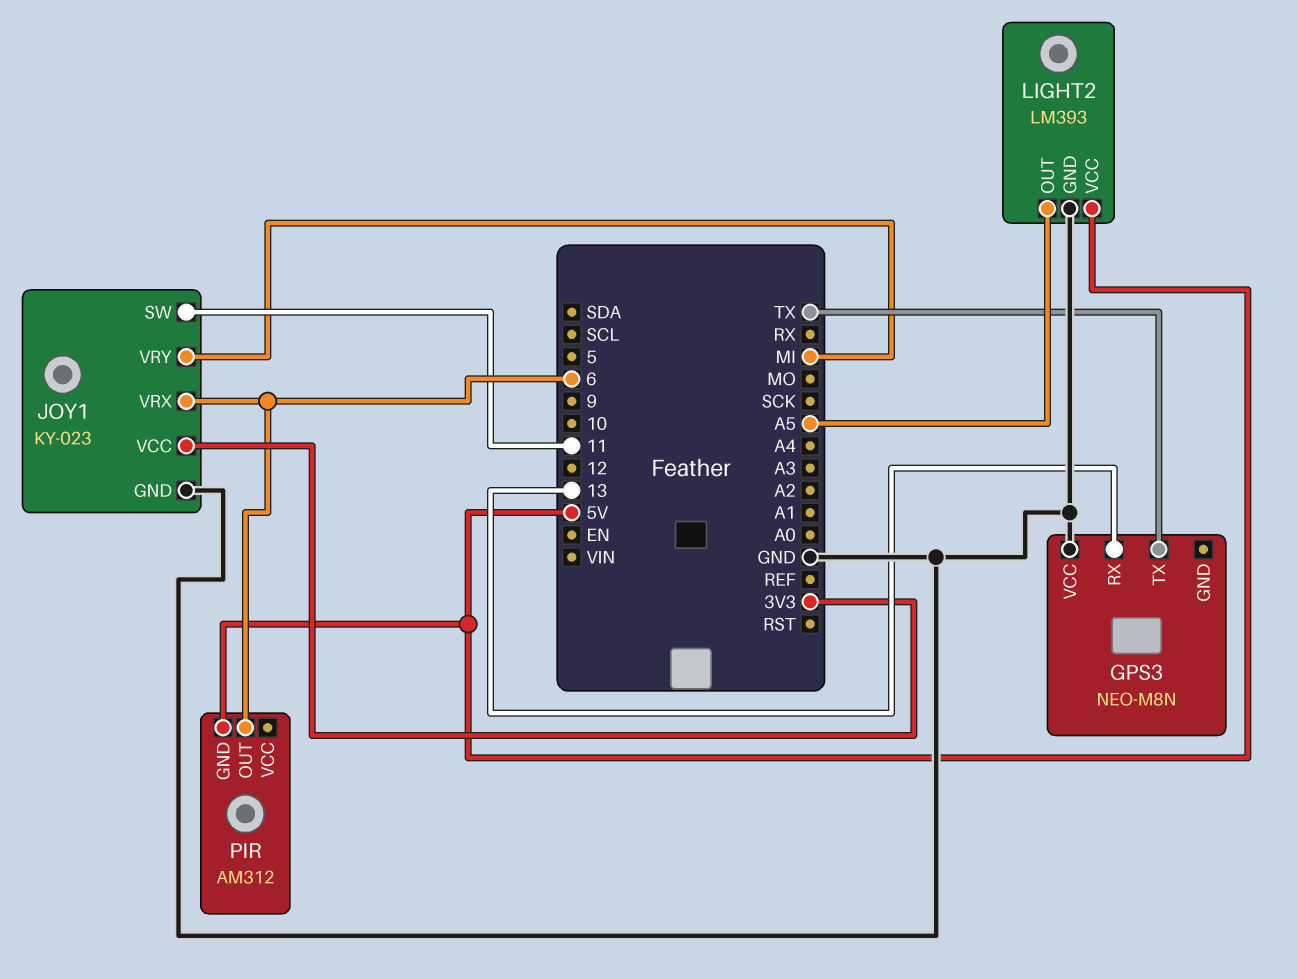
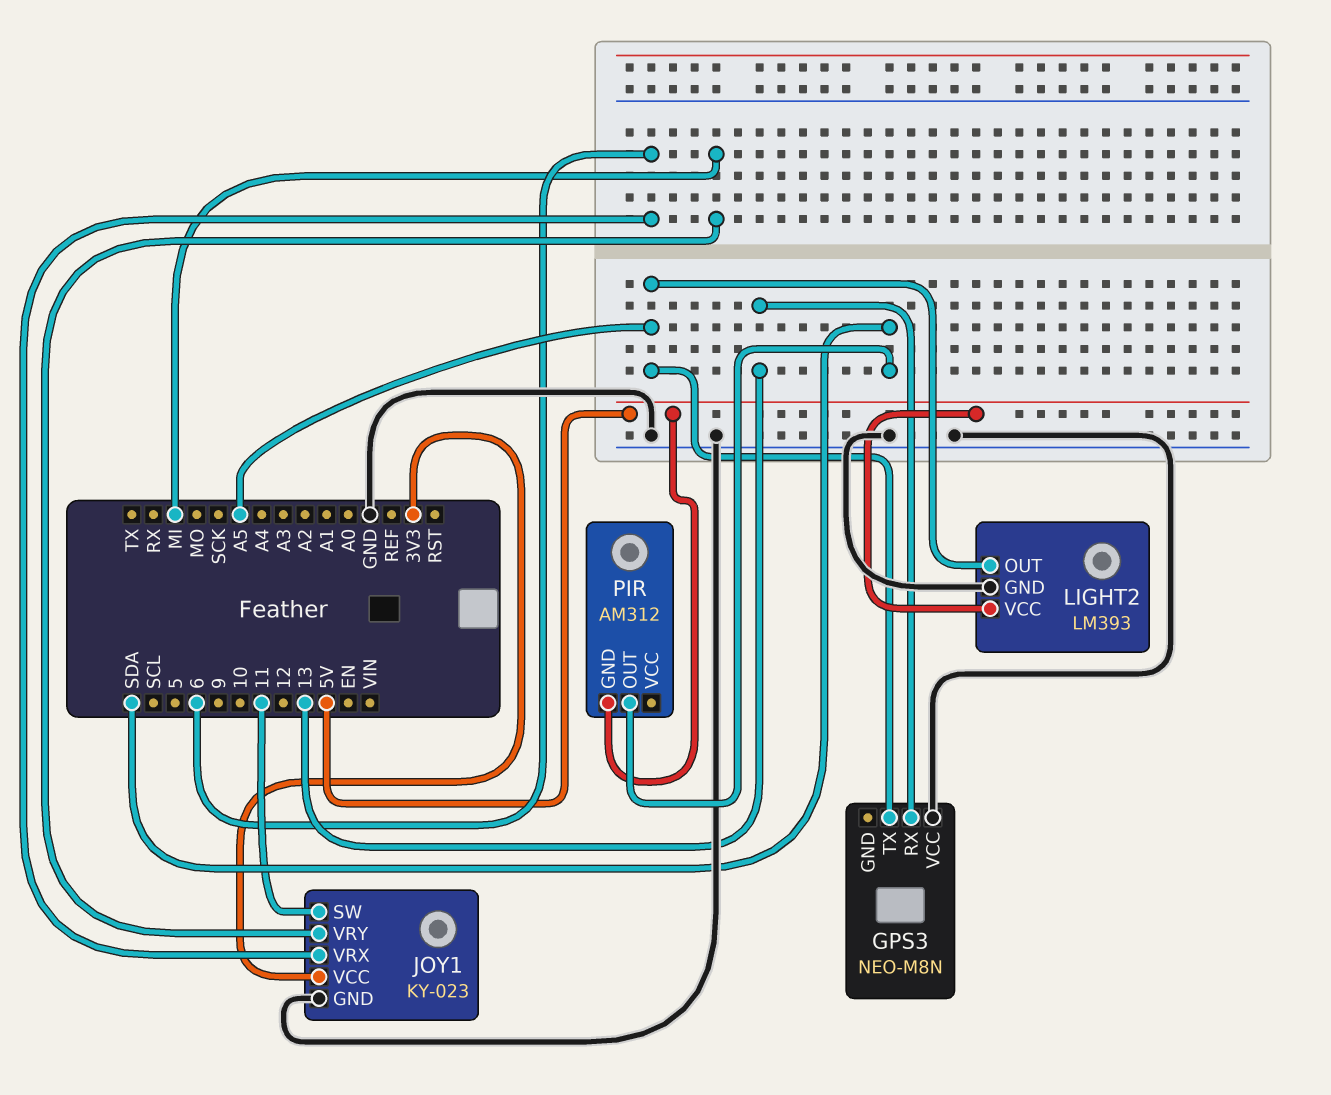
GPS3 pin TX: TX -> A5
PIR pin OUT: 6 -> SDA

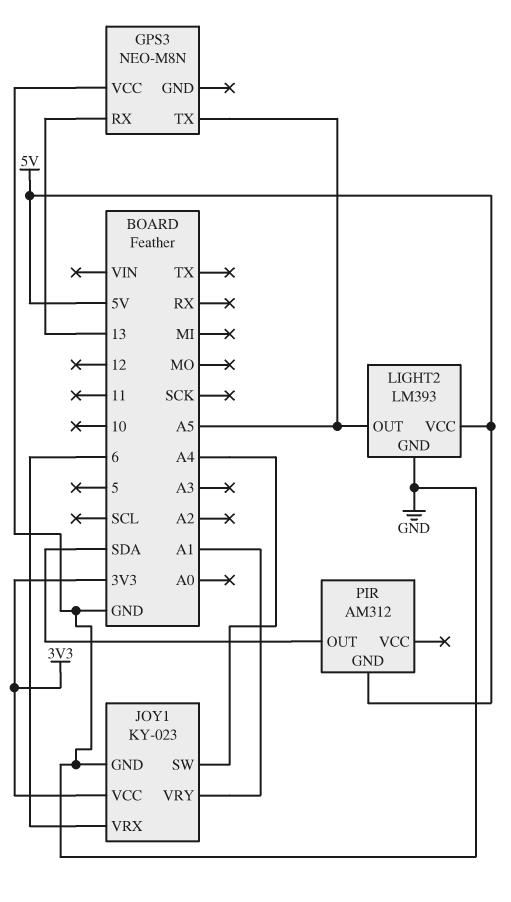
JOY1 pin SW: 11 -> A4
JOY1 pin VRY: MI -> A1

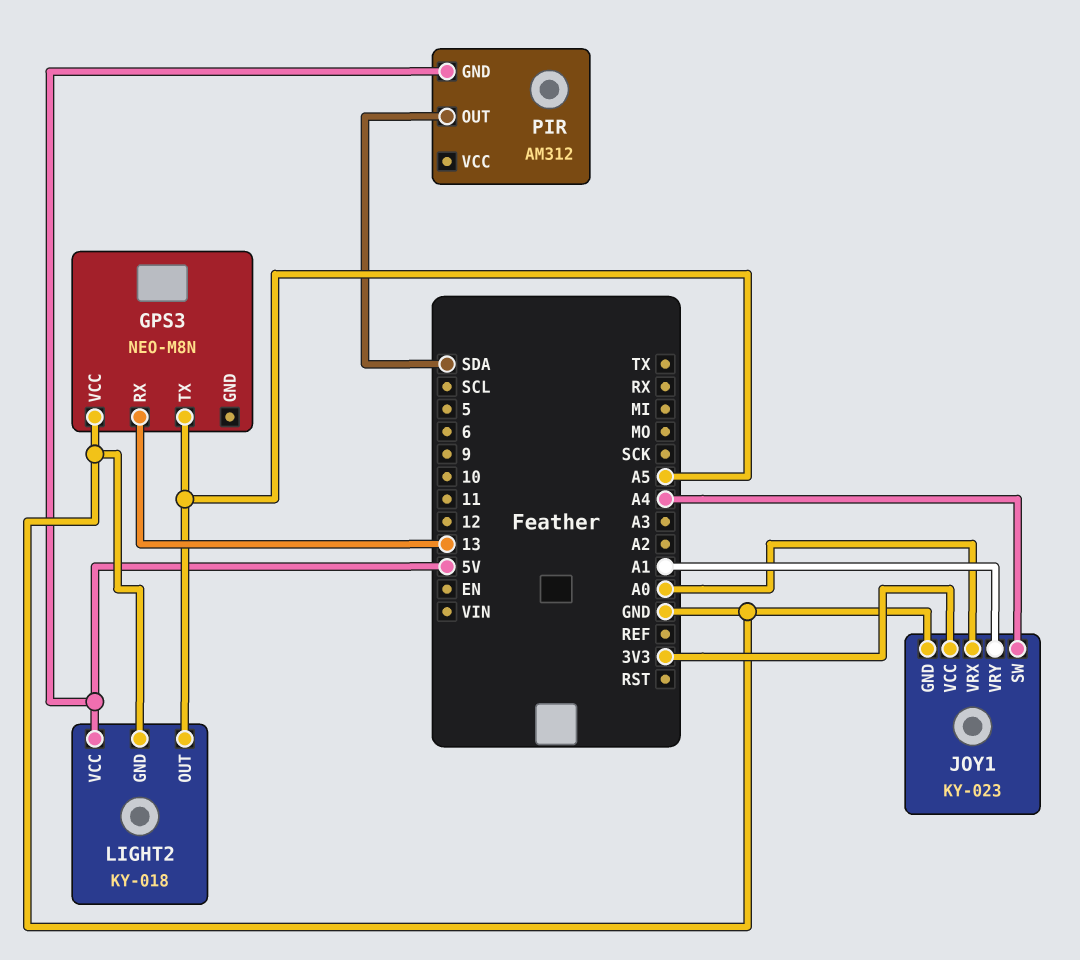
JOY1 pin VRX: 6 -> A0
LIGHT2: LM393 -> KY-018

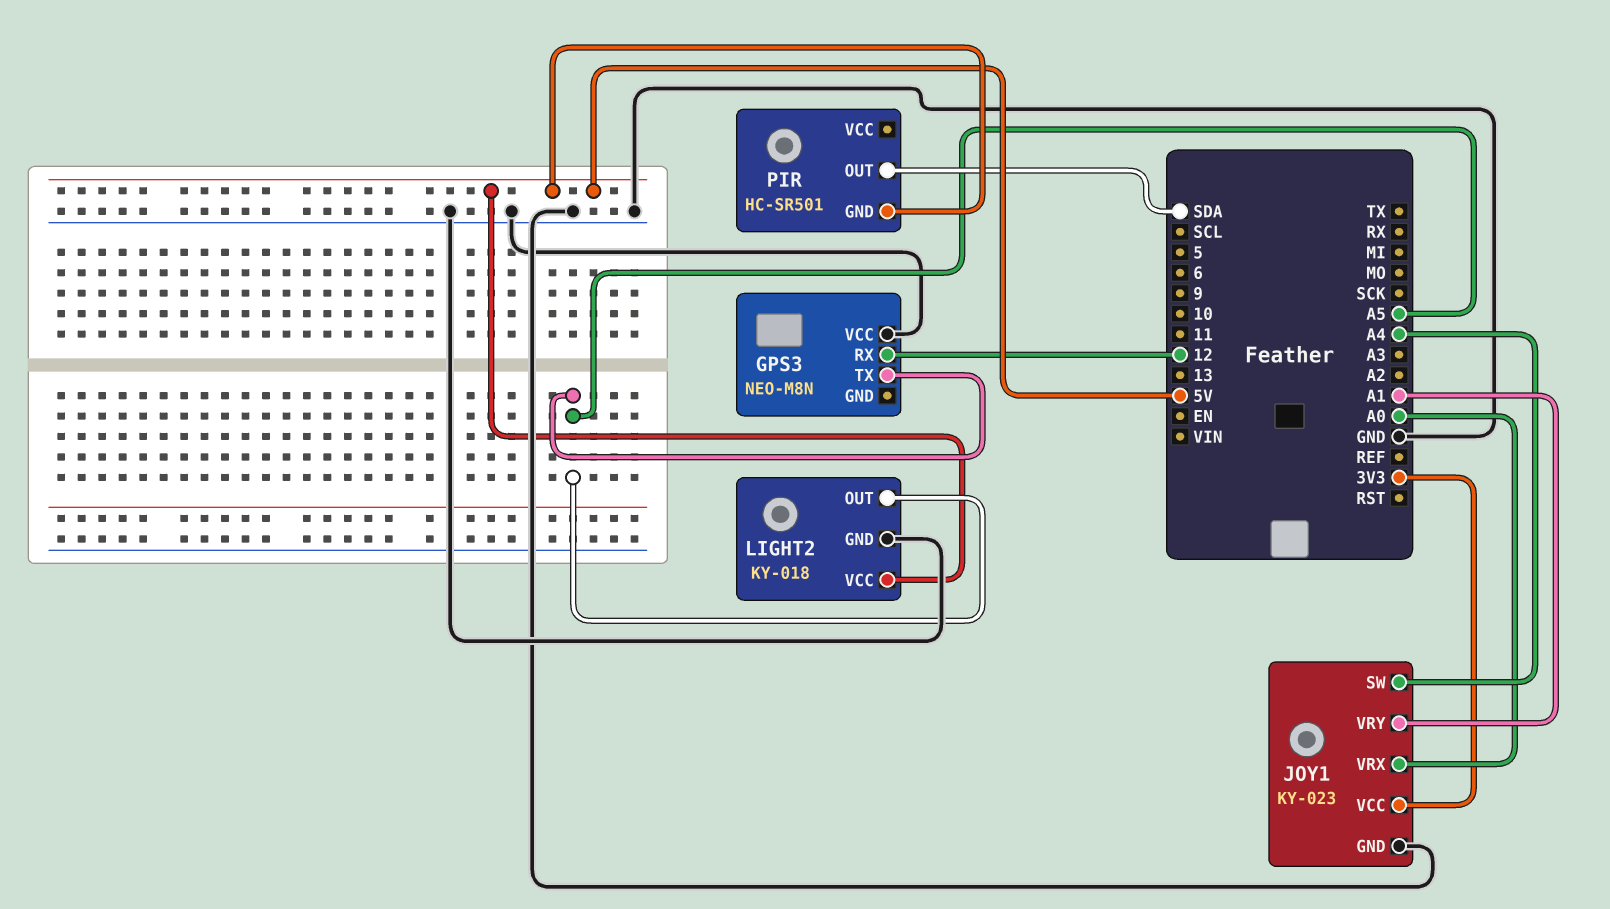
GPS3 pin RX: 13 -> 12
PIR: AM312 -> HC-SR501

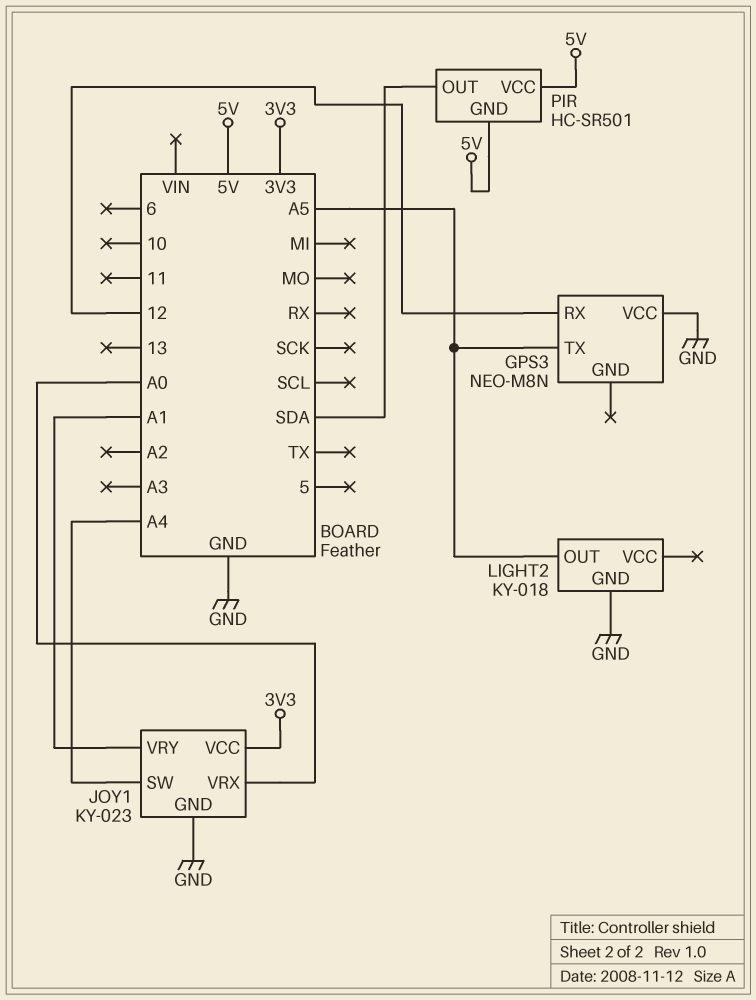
LIGHT2 pin VCC: 5V -> none
PIR pin VCC: none -> 5V

